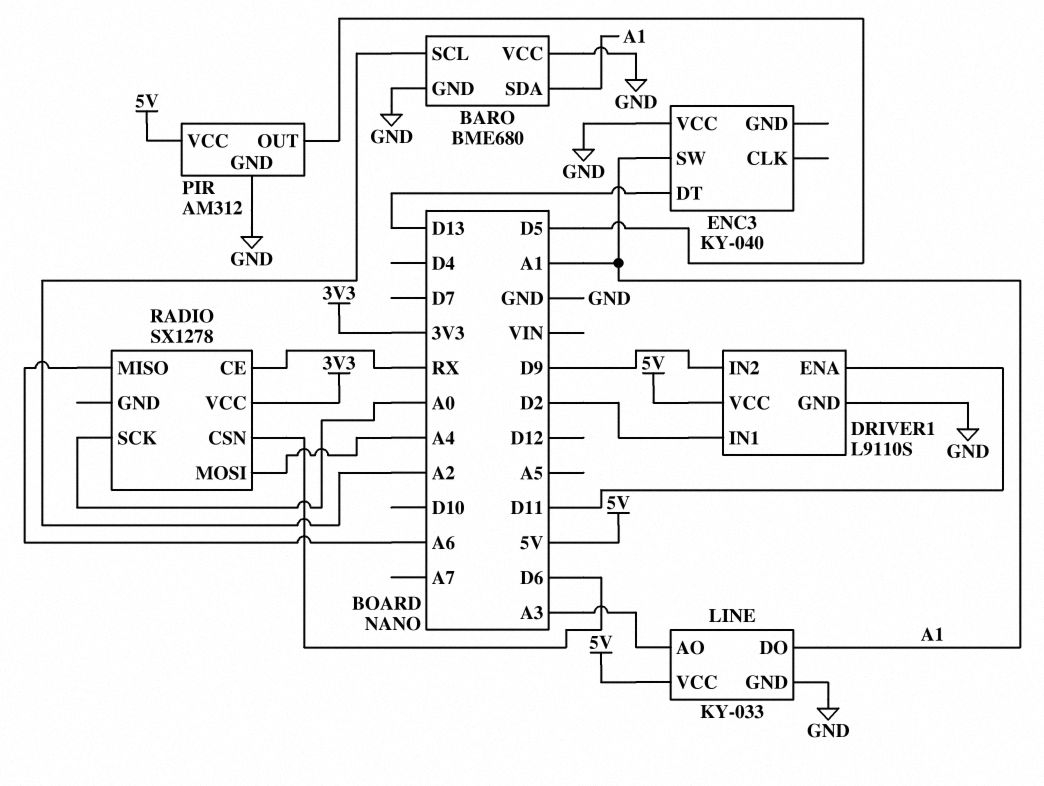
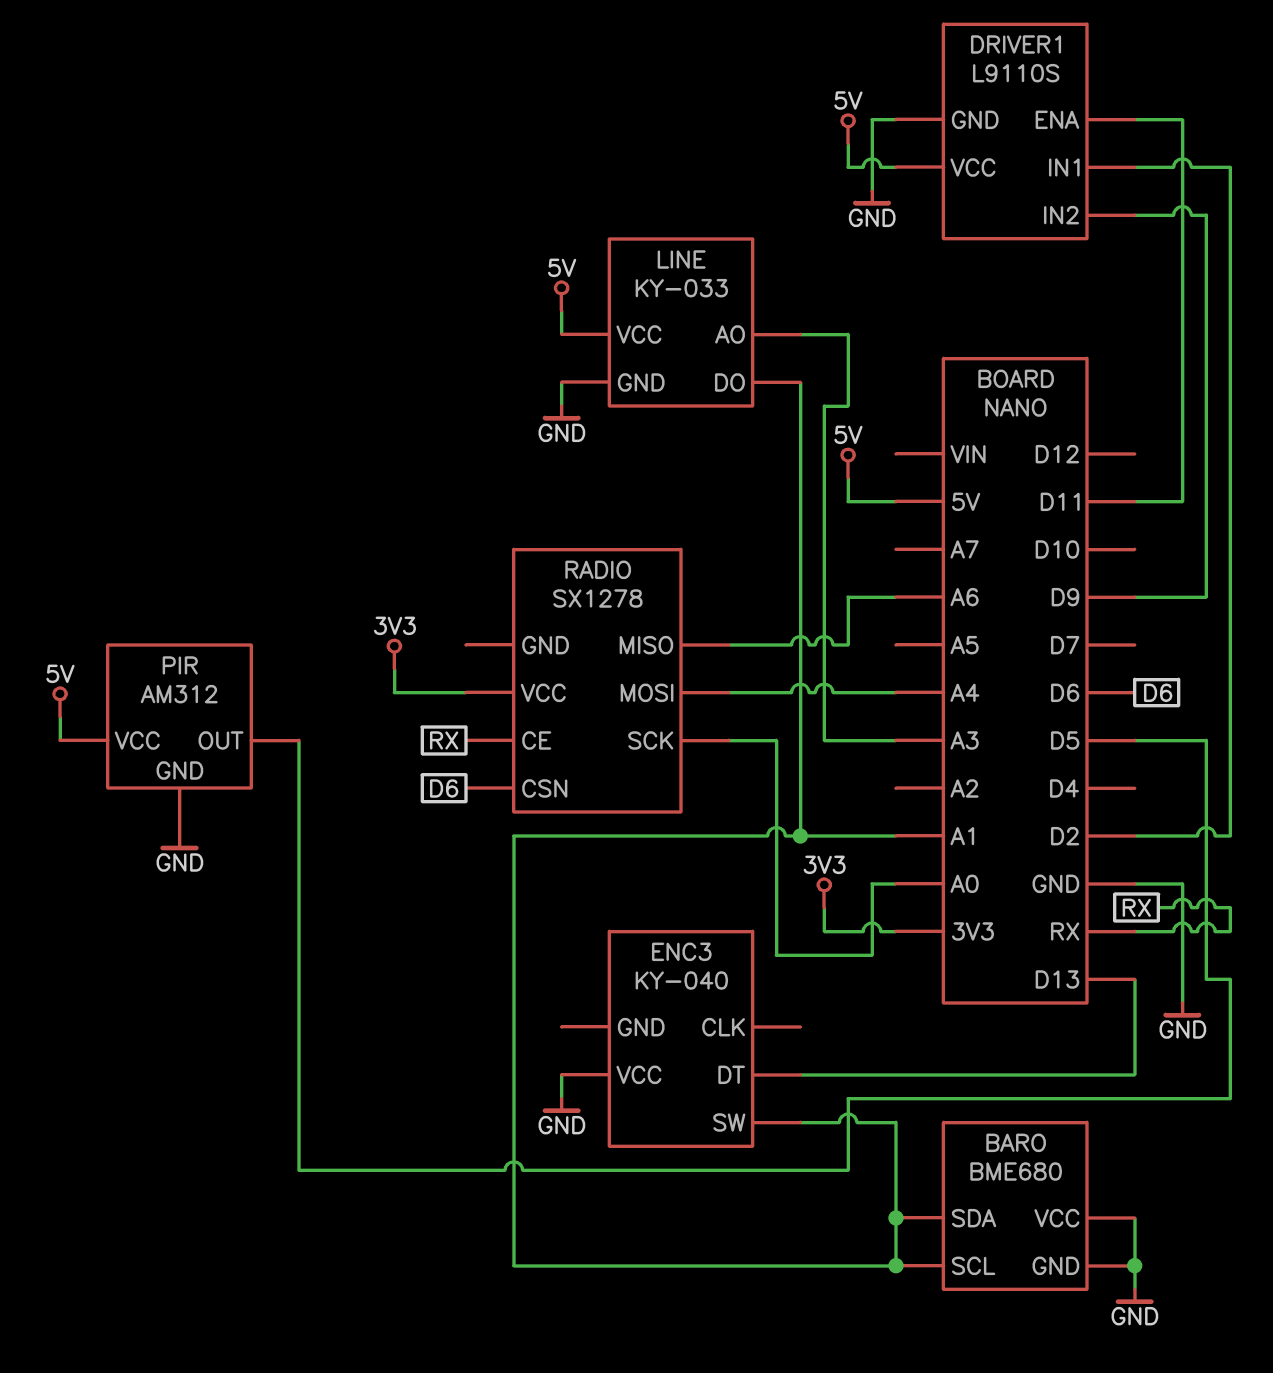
BARO pin SCL: A2 -> A1

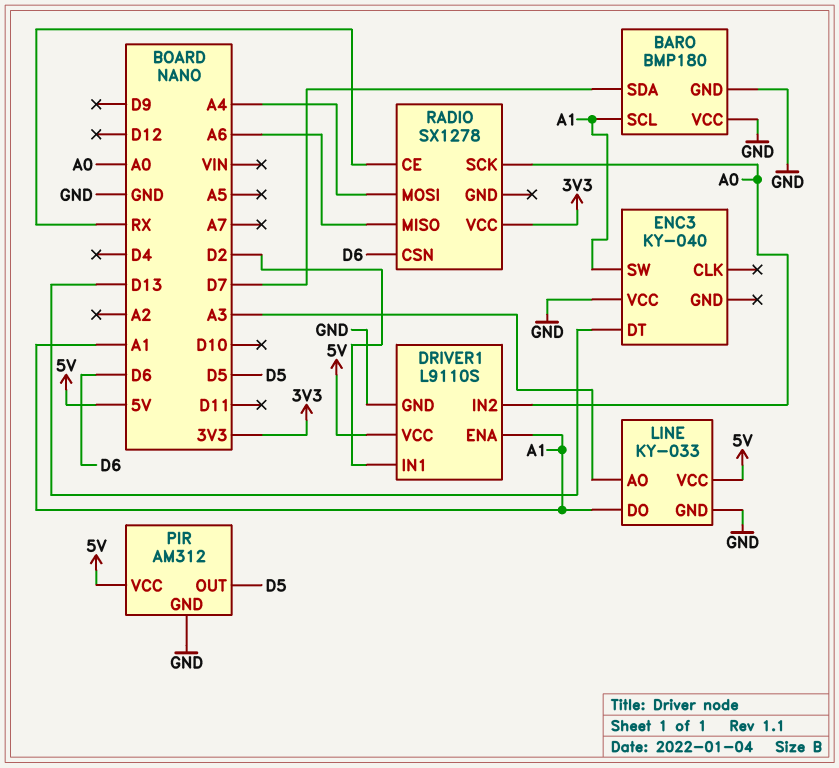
BARO: BME680 -> BMP180
BARO pin SDA: A1 -> D7
DRIVER1 pin ENA: D11 -> A1
DRIVER1 pin IN2: D9 -> A0

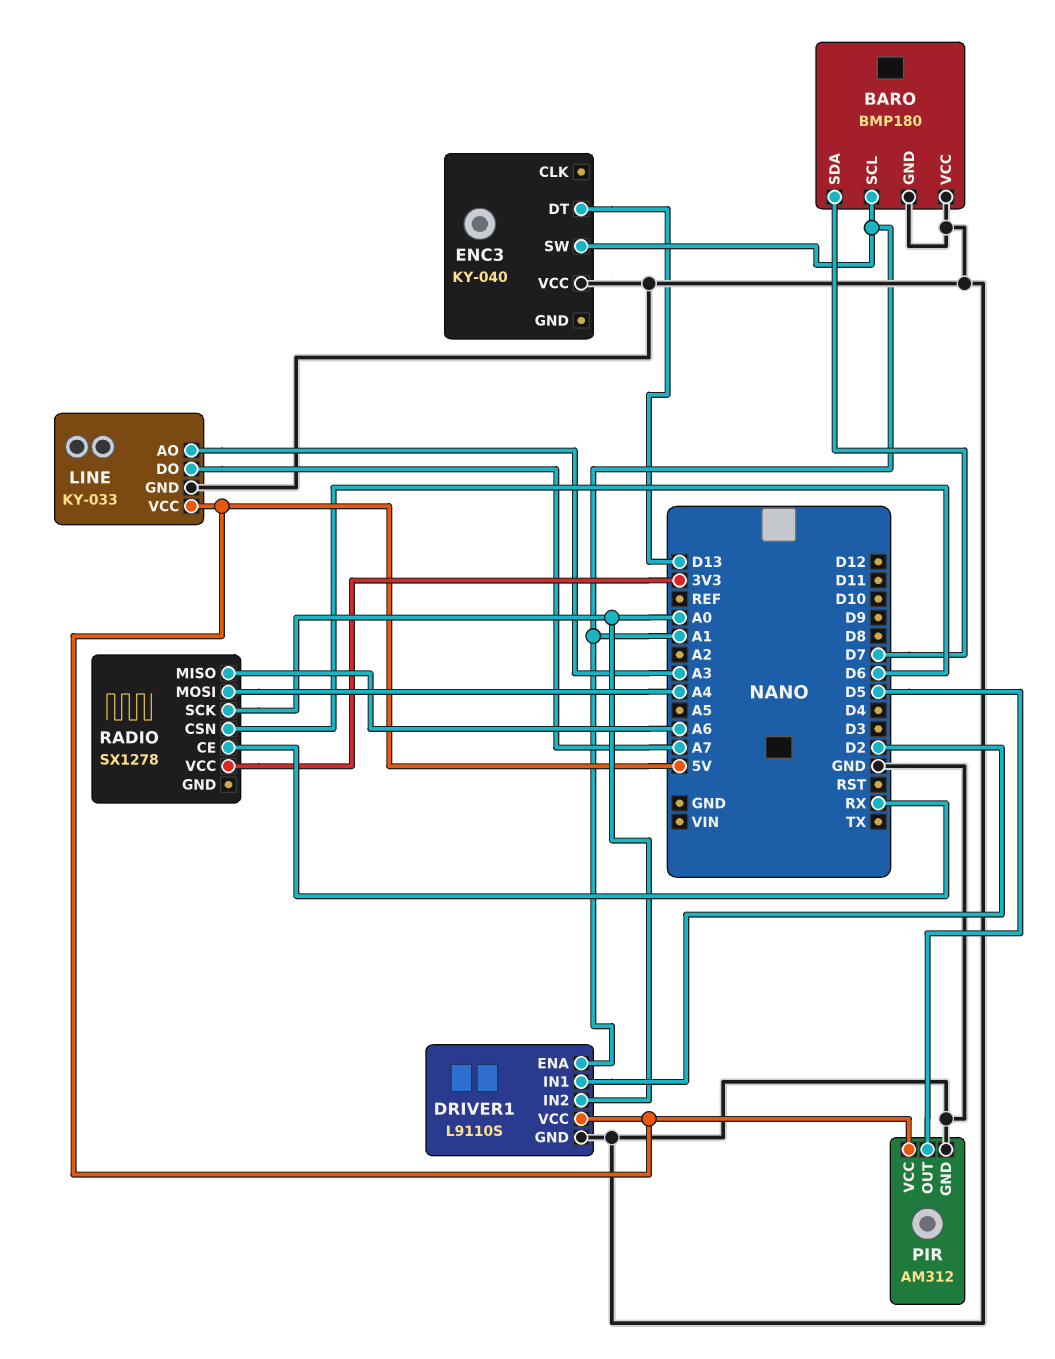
LINE pin DO: A1 -> A7

